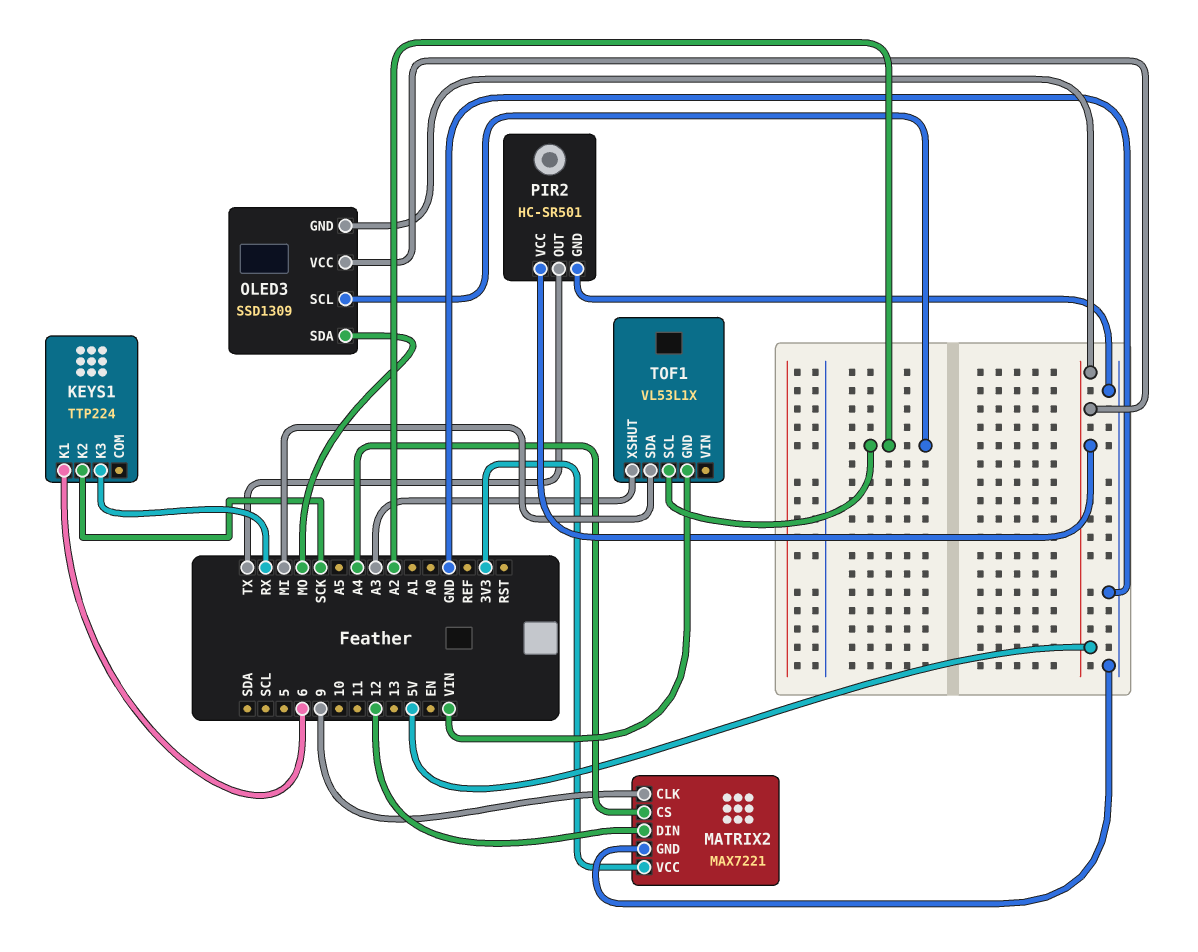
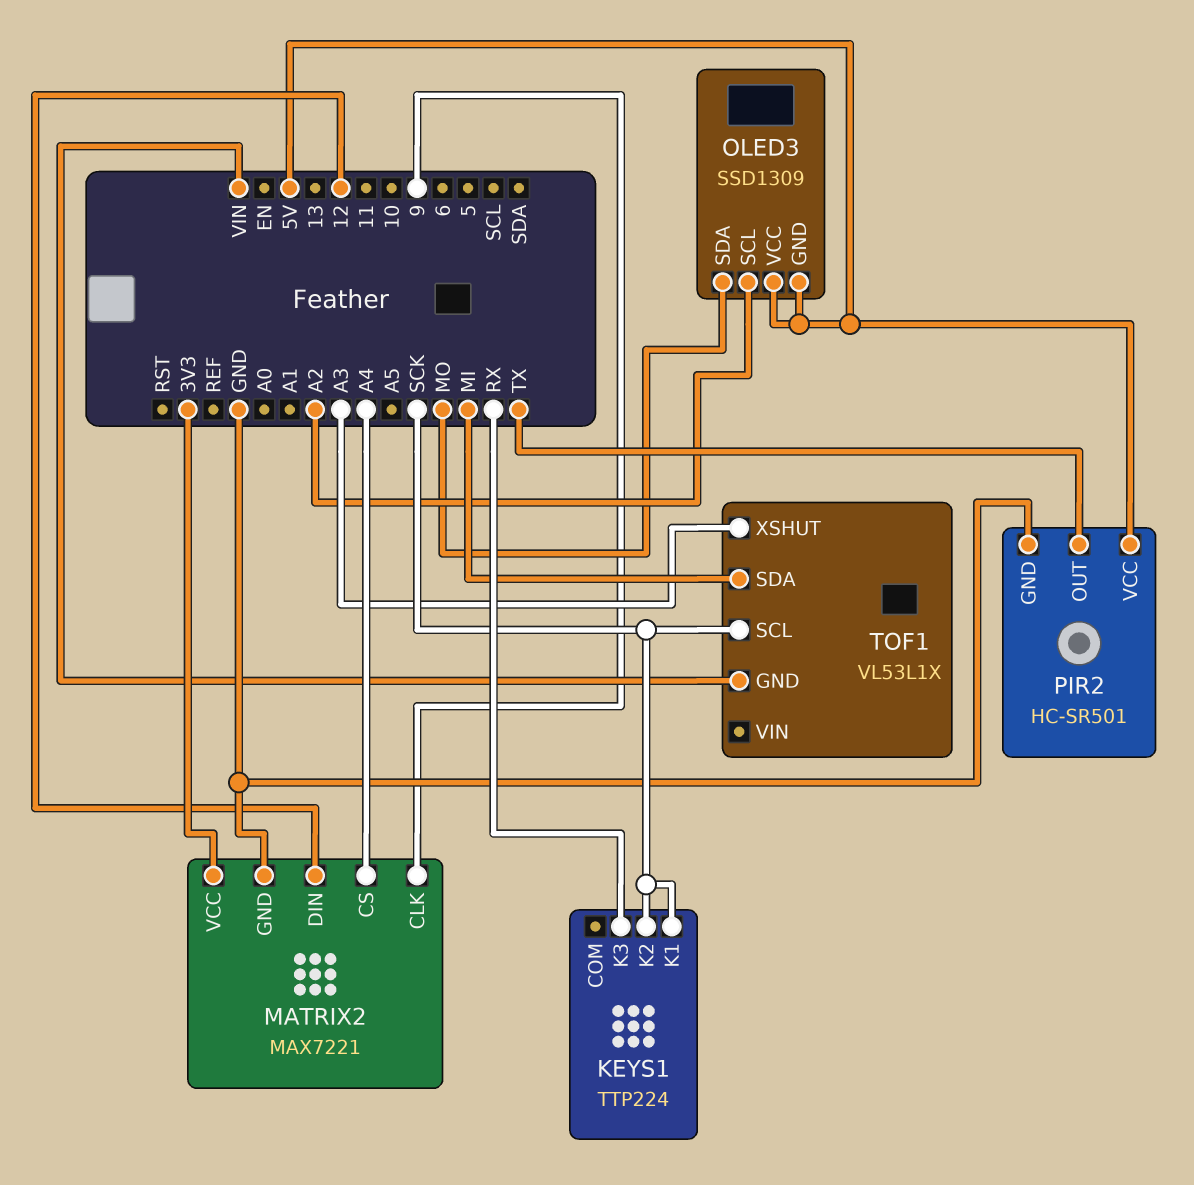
KEYS1 pin K1: 6 -> SCK
TOF1 pin SCL: A2 -> SCK

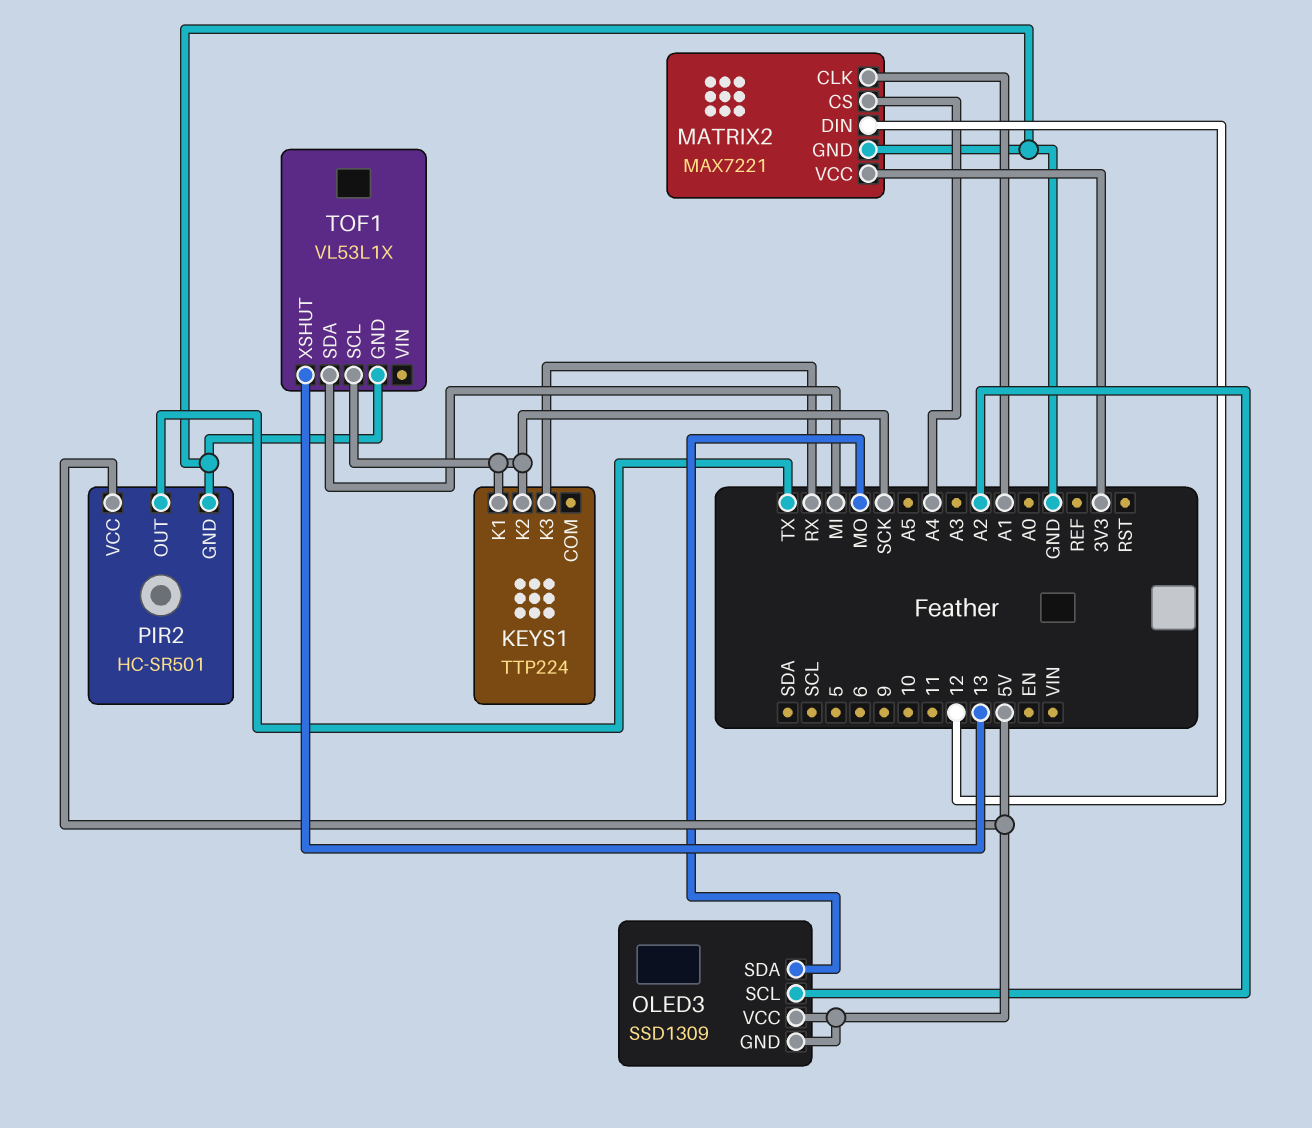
MATRIX2 pin CLK: 9 -> A1
TOF1 pin GND: VIN -> GND
TOF1 pin XSHUT: A3 -> 13

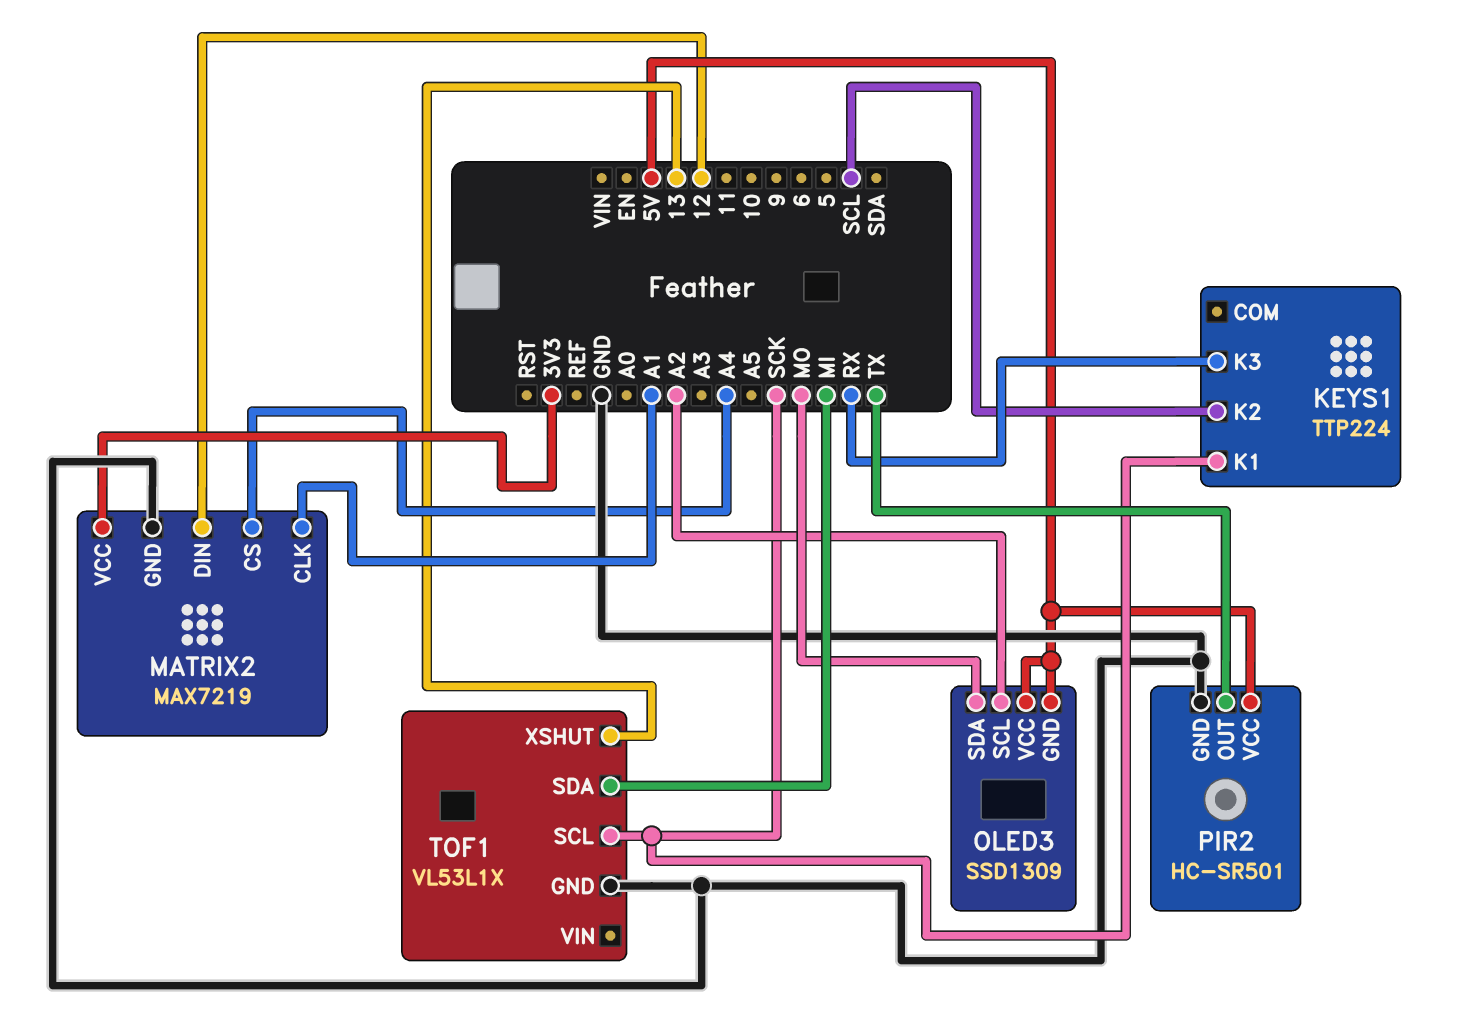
KEYS1 pin K2: SCK -> SCL
MATRIX2: MAX7221 -> MAX7219

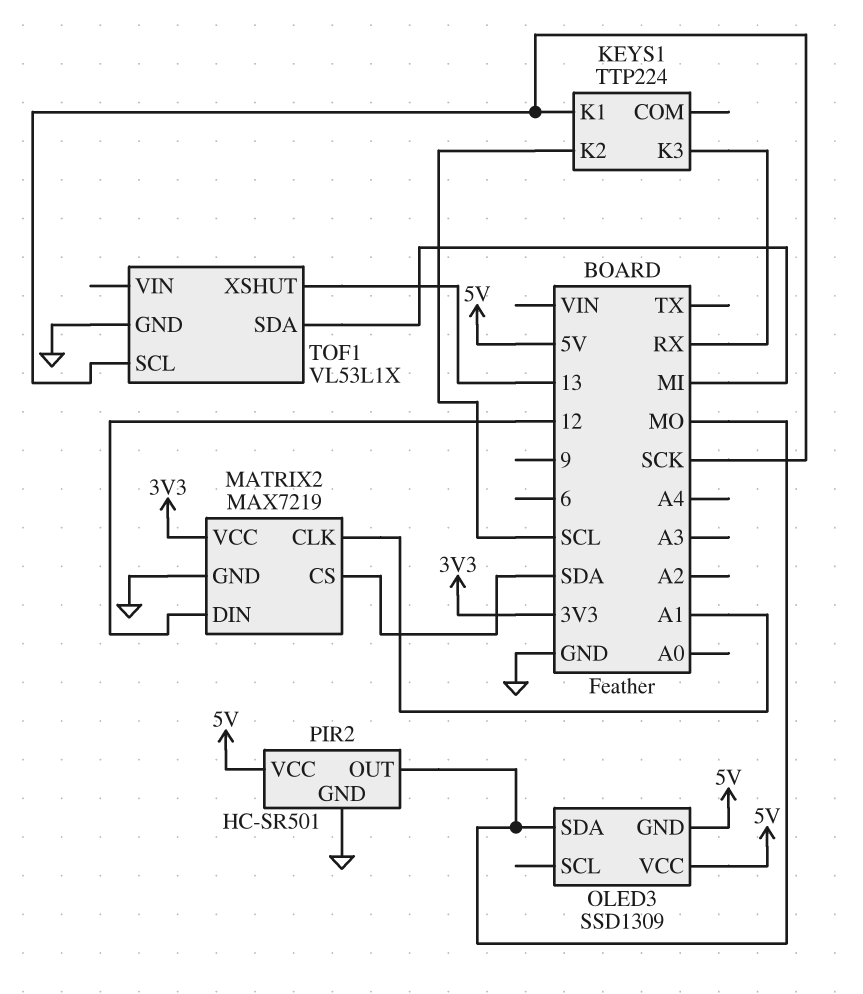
MATRIX2 pin CS: A4 -> SDA
OLED3 pin SCL: A2 -> none
PIR2 pin OUT: TX -> MO

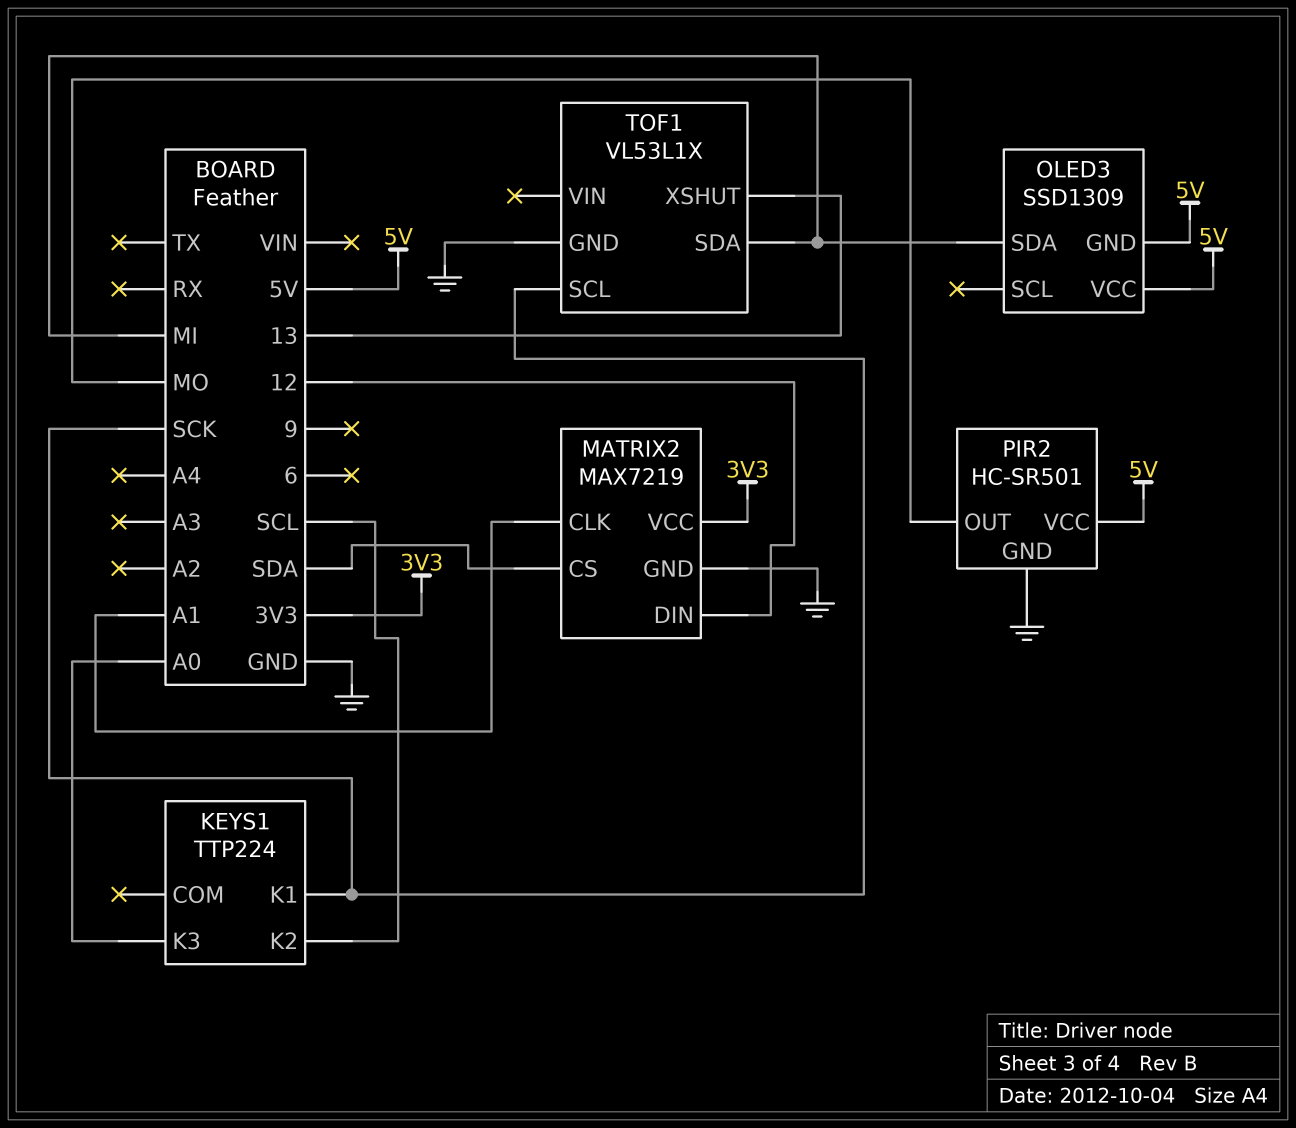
KEYS1 pin K3: RX -> A0
OLED3 pin SDA: MO -> MI

